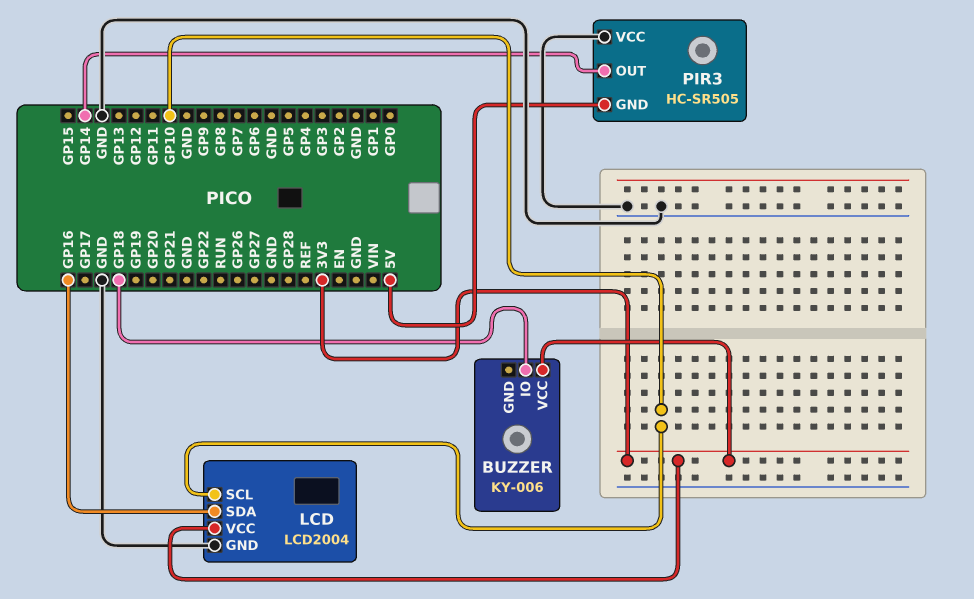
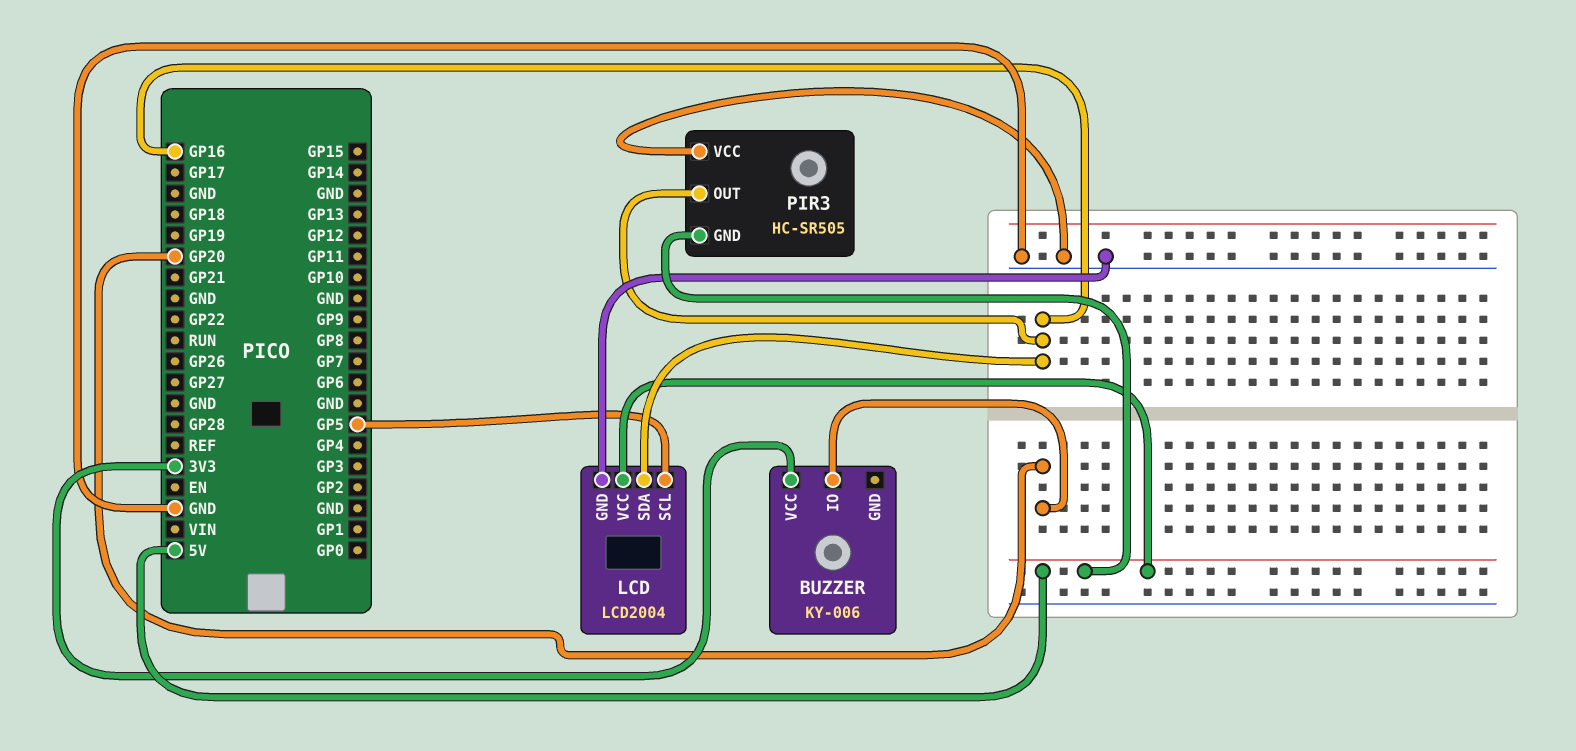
BUZZER pin IO: GP18 -> GP20
LCD pin SCL: GP10 -> GP5
LCD pin VCC: 3V3 -> 5V
PIR3 pin OUT: GP14 -> GP16

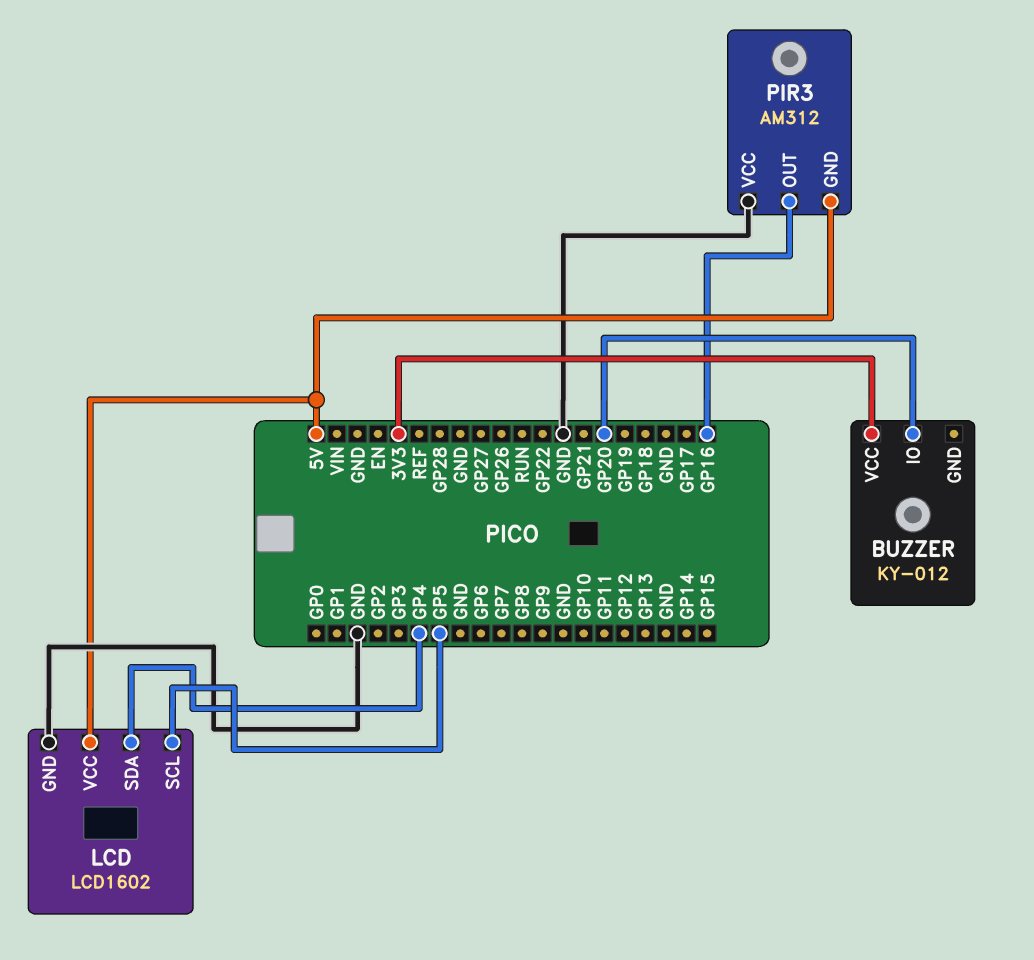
BUZZER: KY-006 -> KY-012
LCD: LCD2004 -> LCD1602
LCD pin SDA: GP16 -> GP4
PIR3: HC-SR505 -> AM312

